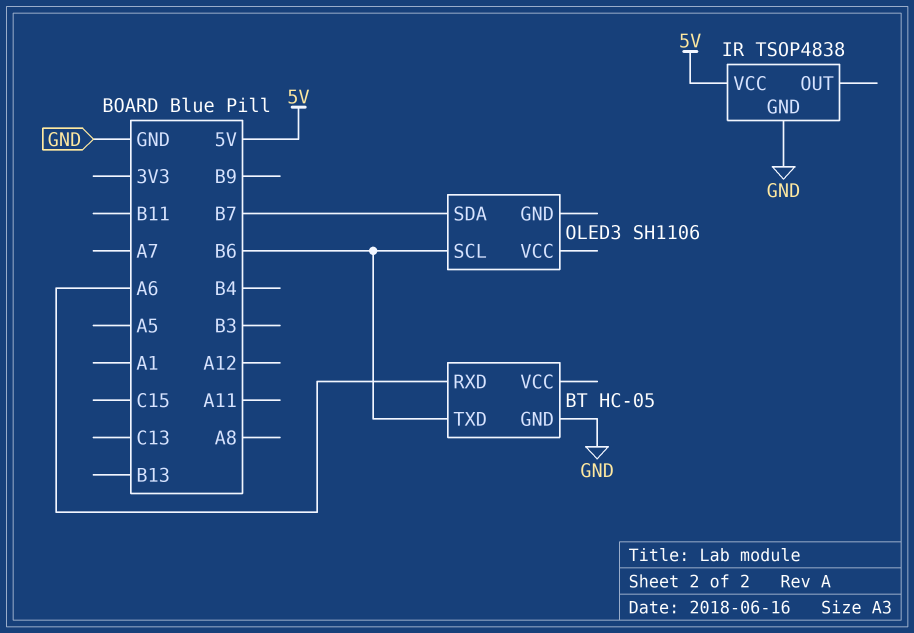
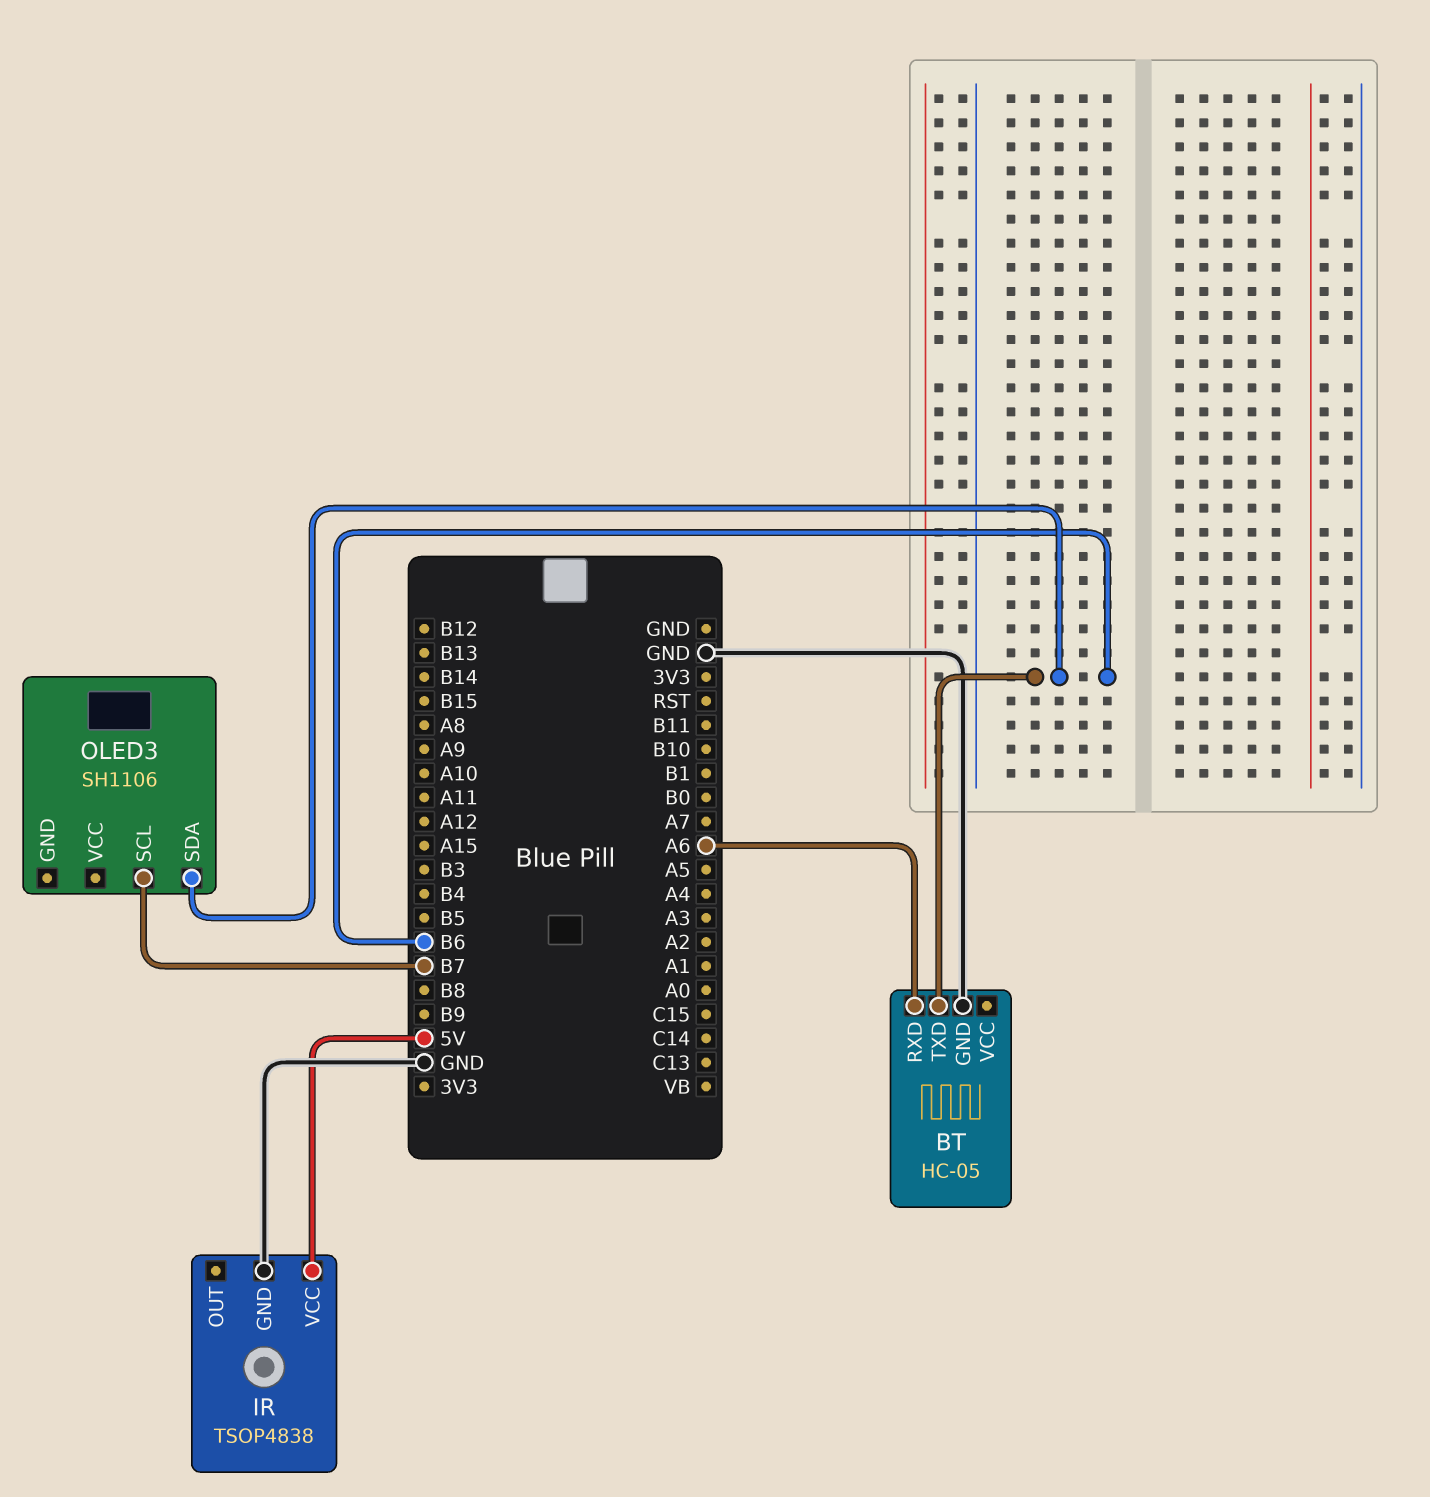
OLED3 pin SCL: B6 -> B7
OLED3 pin SDA: B7 -> B6

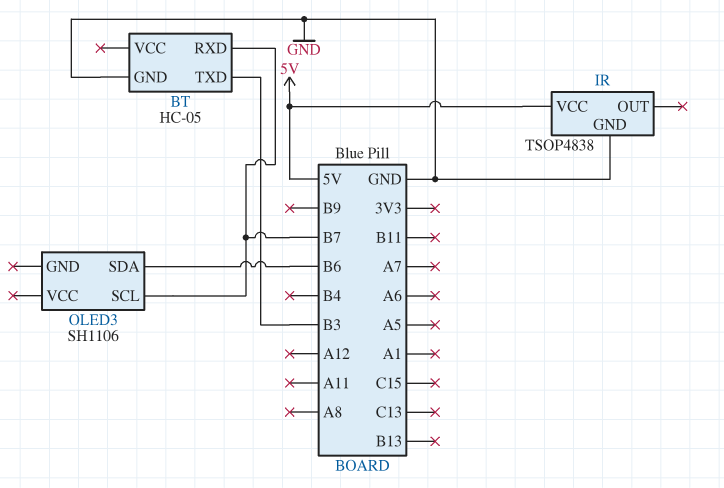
BT pin RXD: A6 -> B7
BT pin TXD: B6 -> B3

